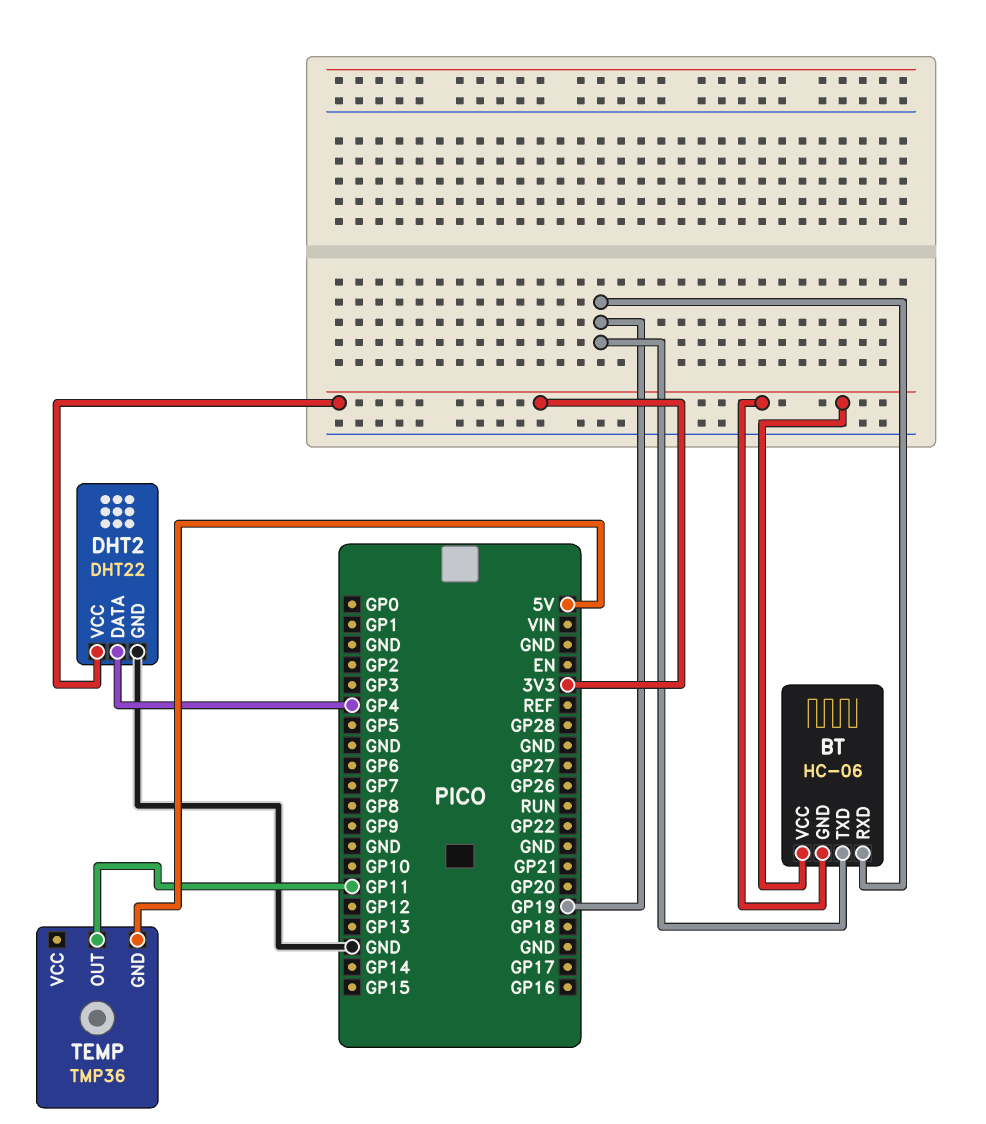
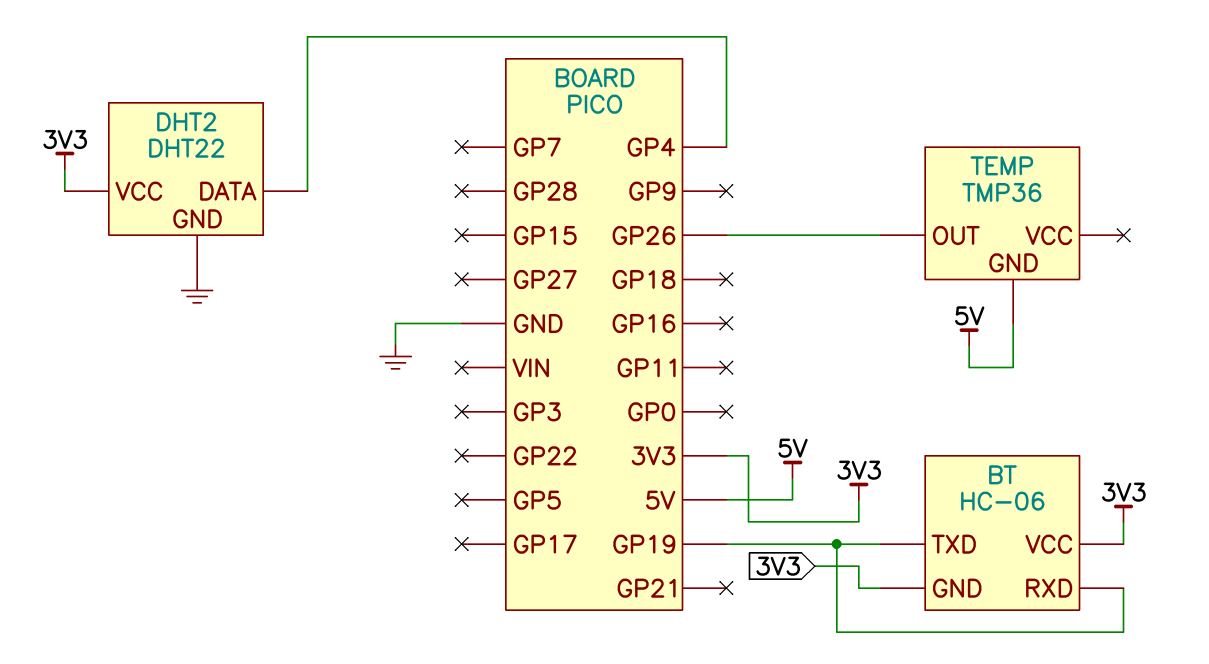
TEMP pin OUT: GP11 -> GP26

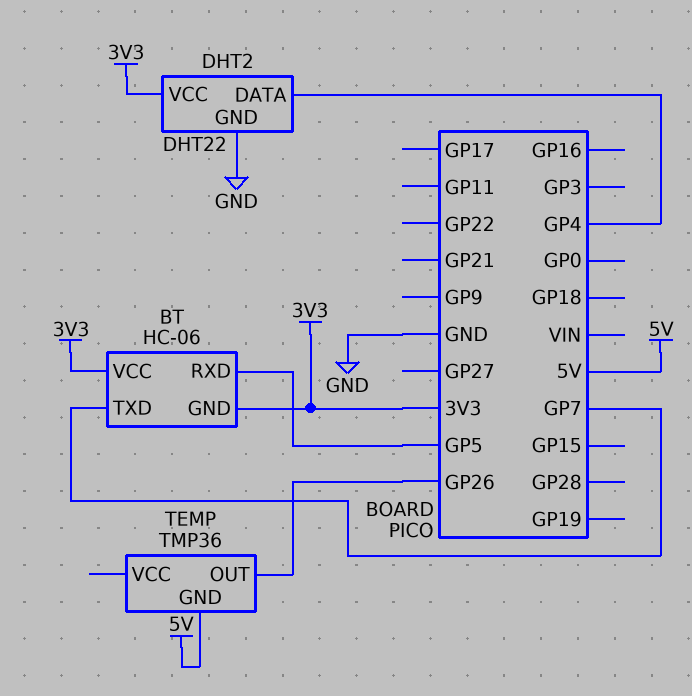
BT pin RXD: GP19 -> GP5
BT pin TXD: GP19 -> GP7

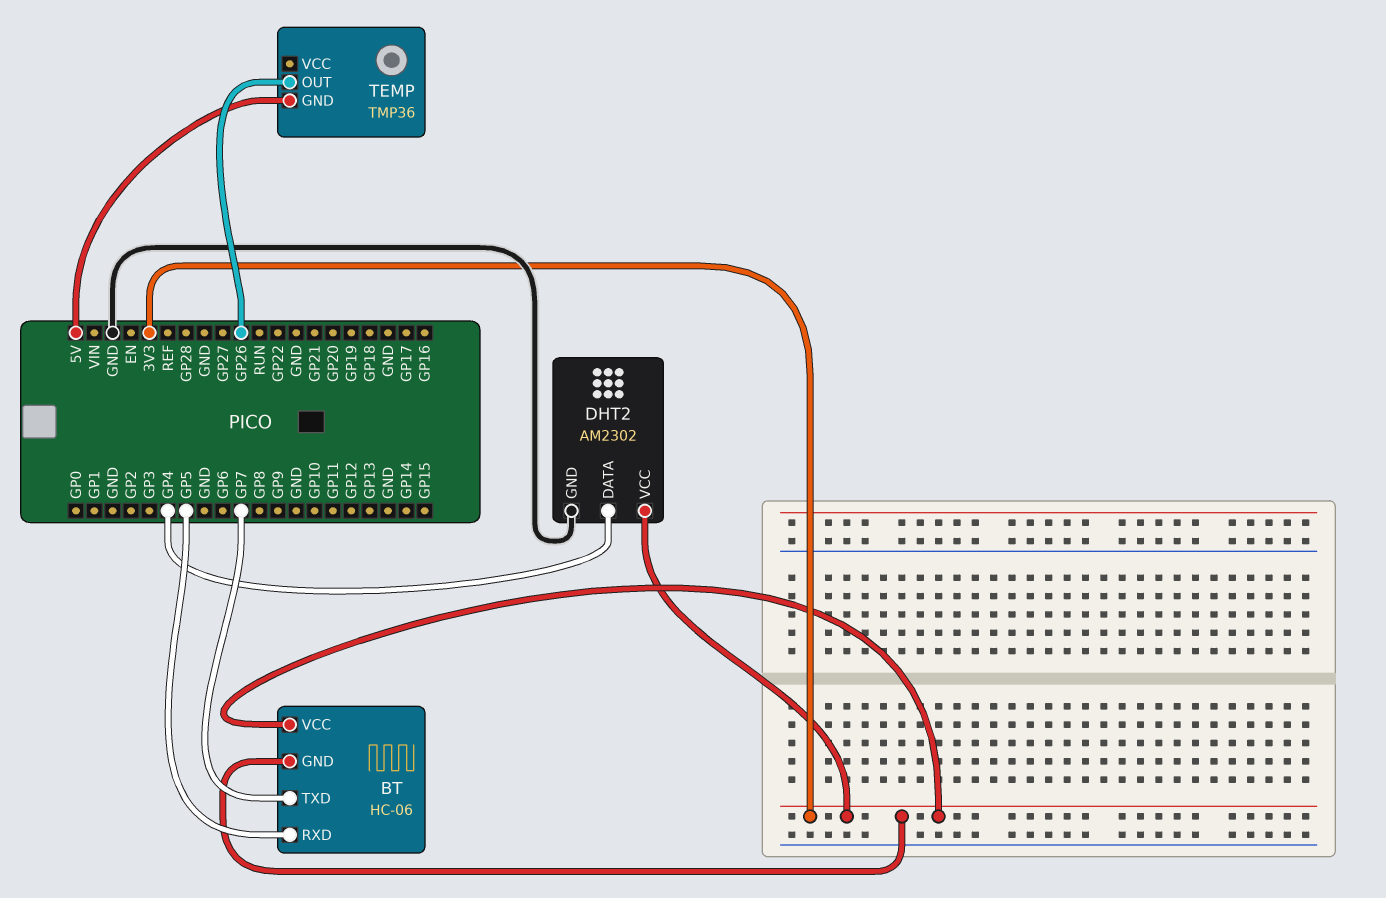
DHT2: DHT22 -> AM2302

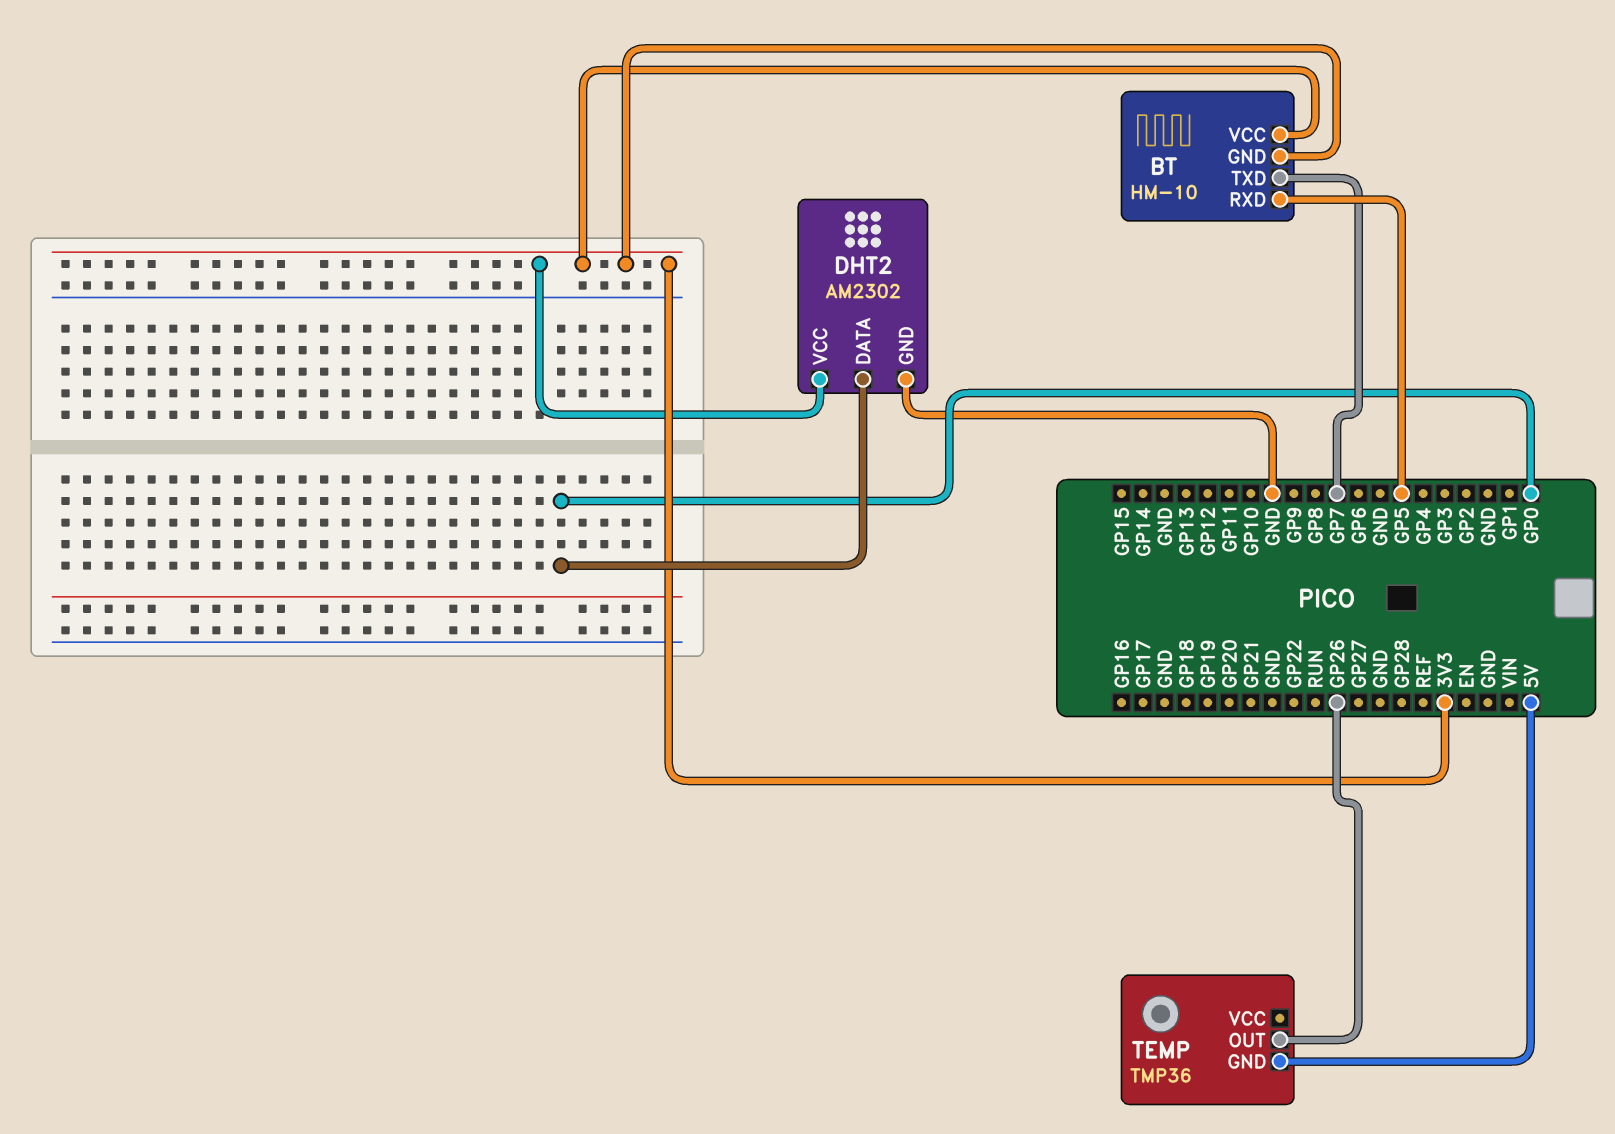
BT: HC-06 -> HM-10
DHT2 pin DATA: GP4 -> GP0

